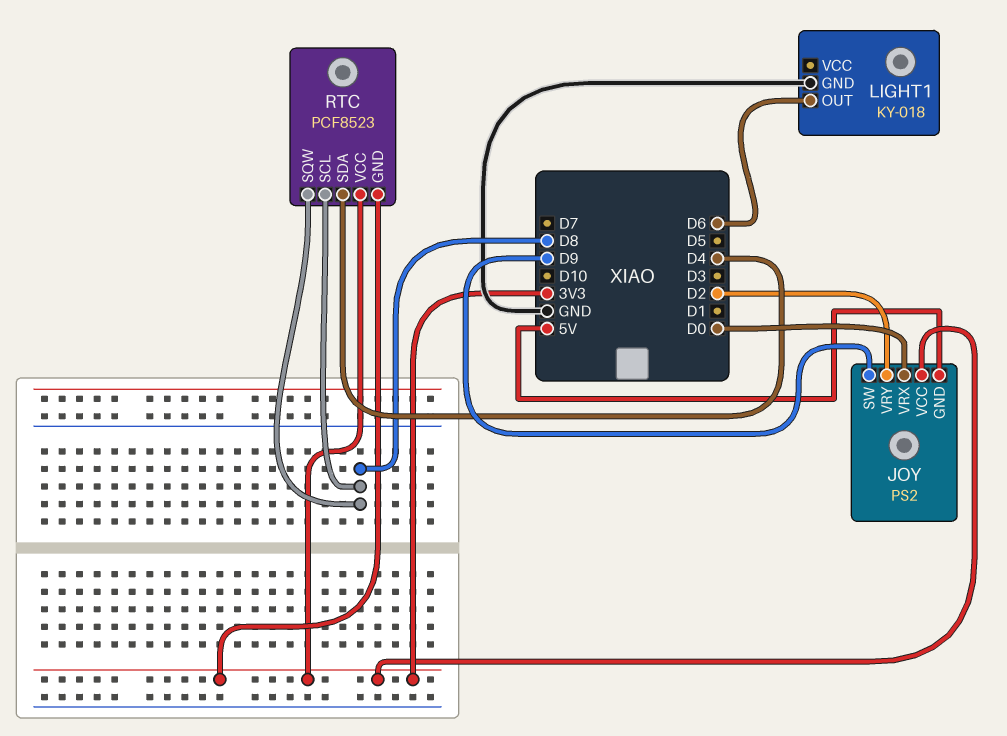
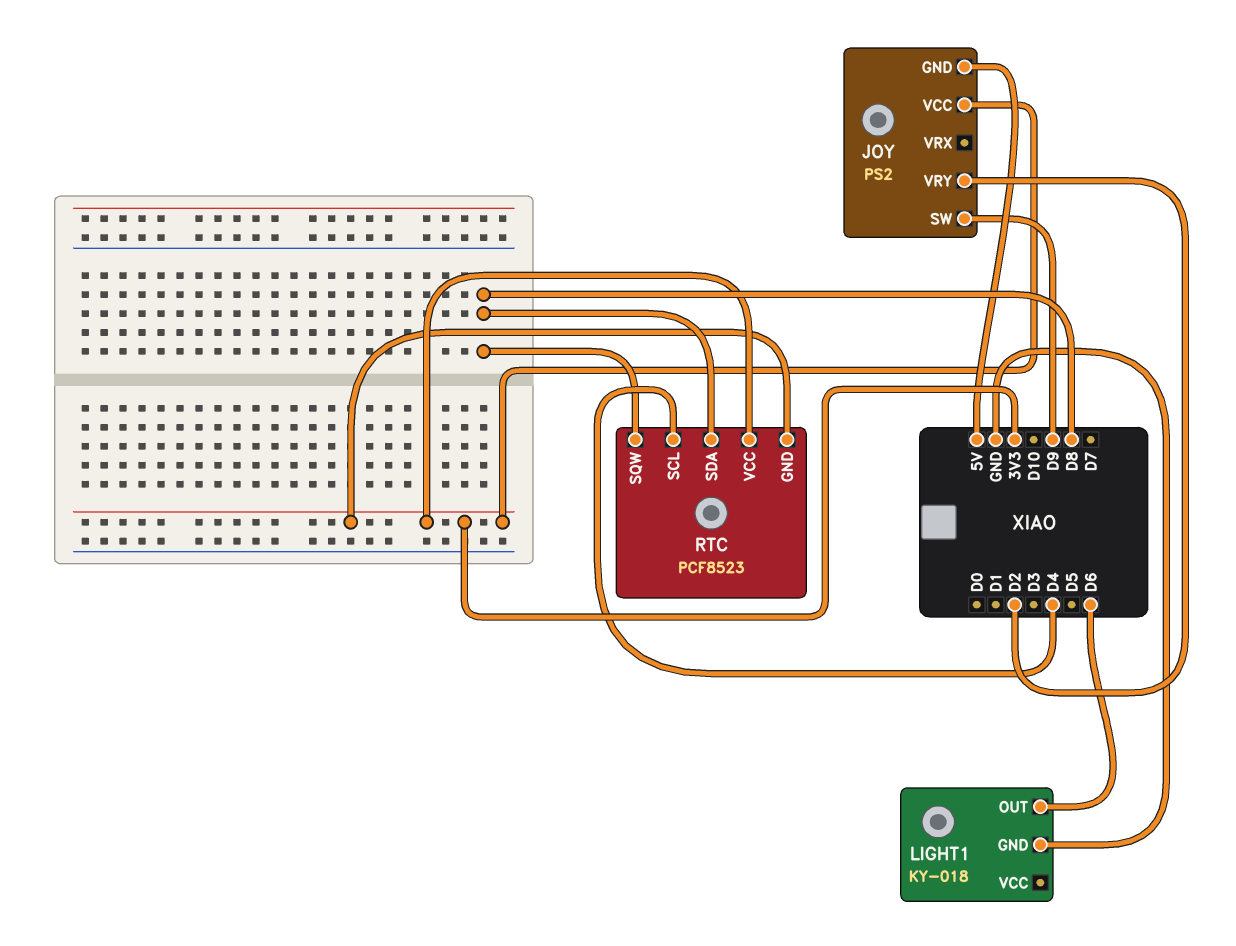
JOY pin VRX: D0 -> none
RTC pin SCL: D8 -> D4
RTC pin SDA: D4 -> D8

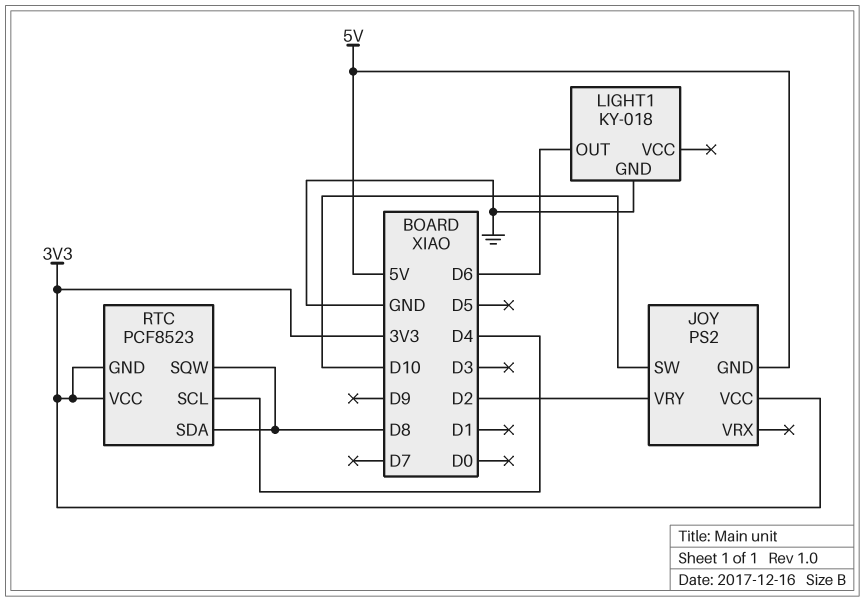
JOY pin SW: D9 -> D10

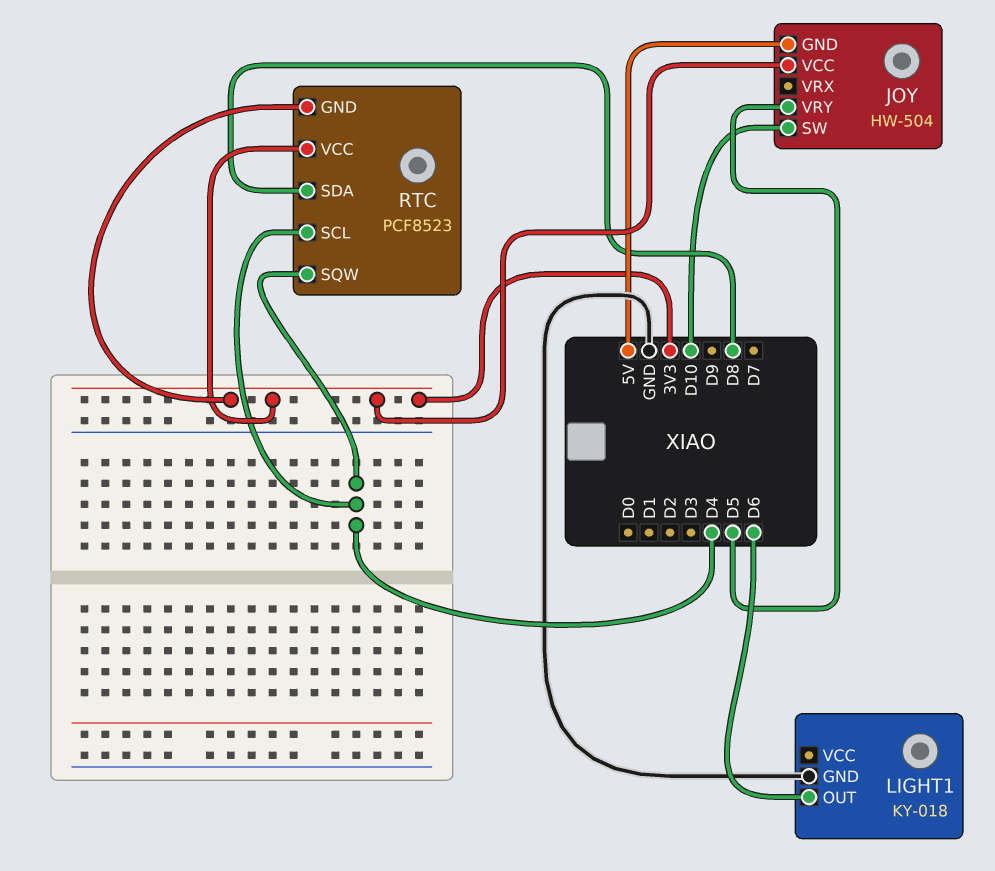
JOY: PS2 -> HW-504
JOY pin VRY: D2 -> D5
RTC pin SQW: D8 -> D4

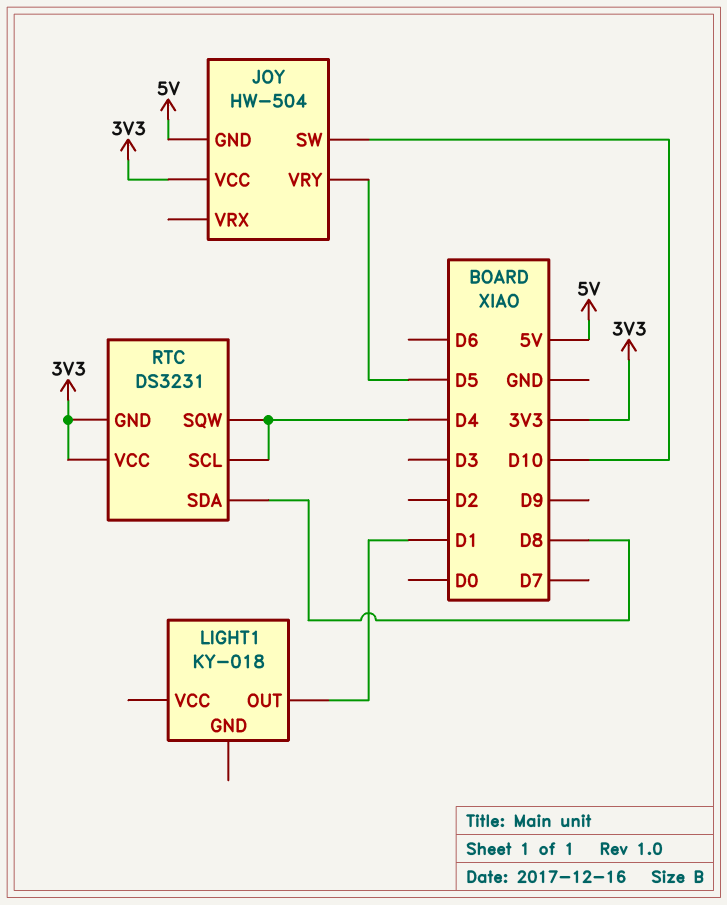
LIGHT1 pin GND: GND -> none
LIGHT1 pin OUT: D6 -> D1
RTC: PCF8523 -> DS3231

